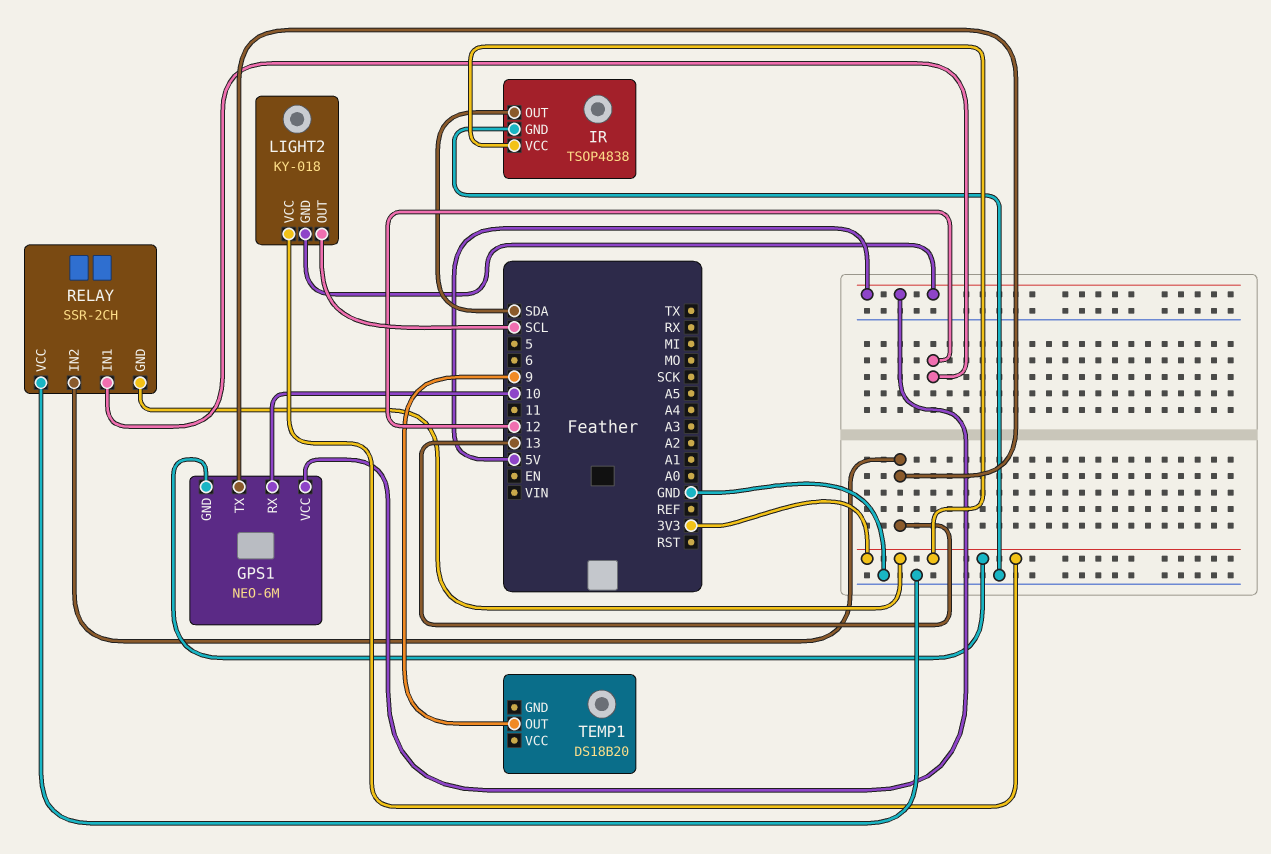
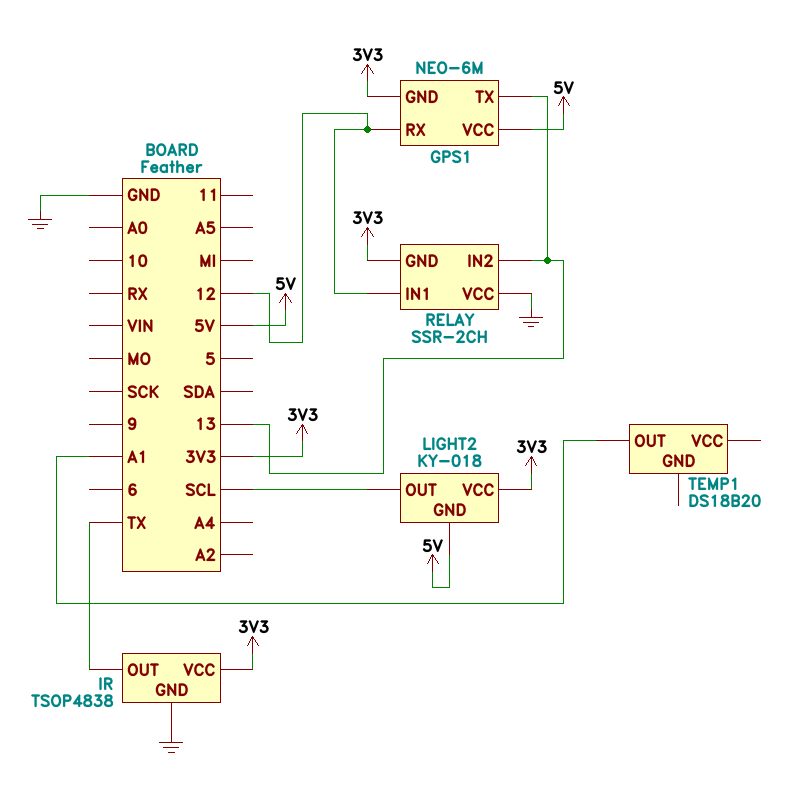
GPS1 pin RX: 10 -> 12
IR pin OUT: SDA -> TX
TEMP1 pin OUT: 9 -> A1

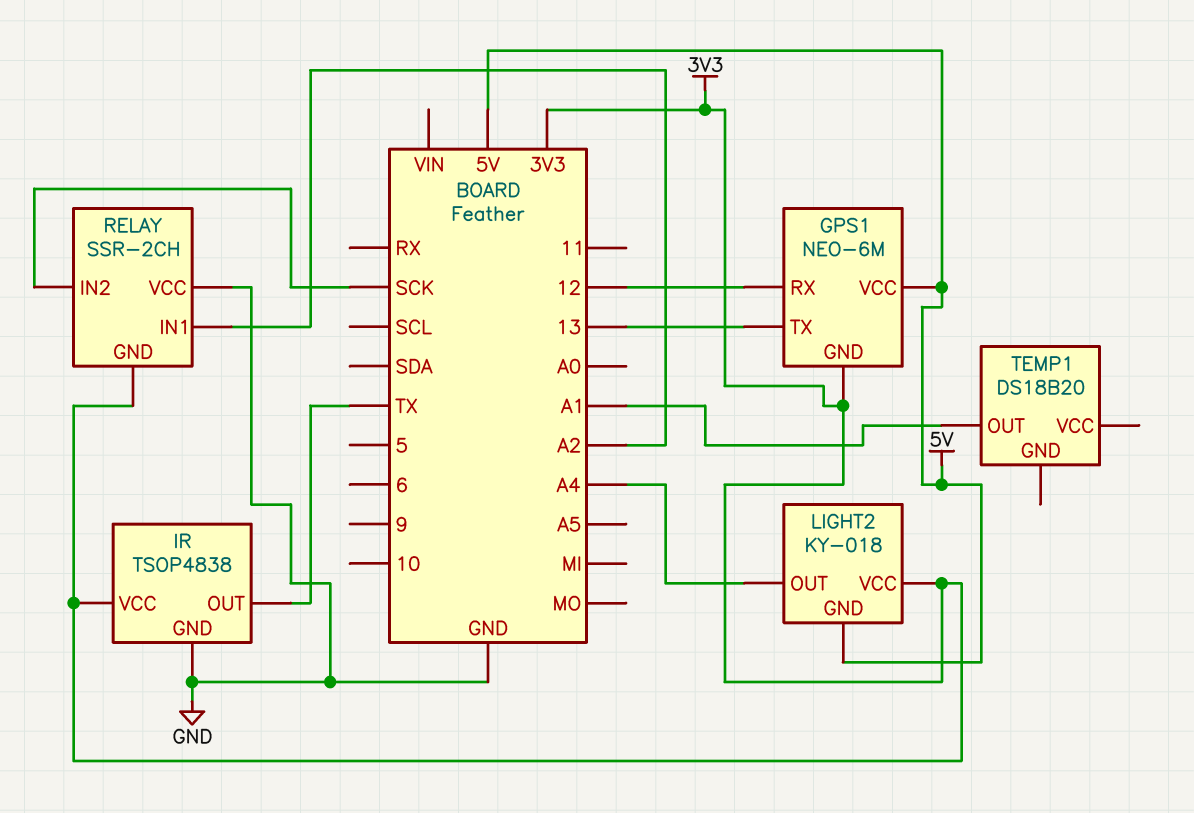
LIGHT2 pin OUT: SCL -> A4
RELAY pin IN1: 12 -> A2
RELAY pin IN2: 13 -> SCK

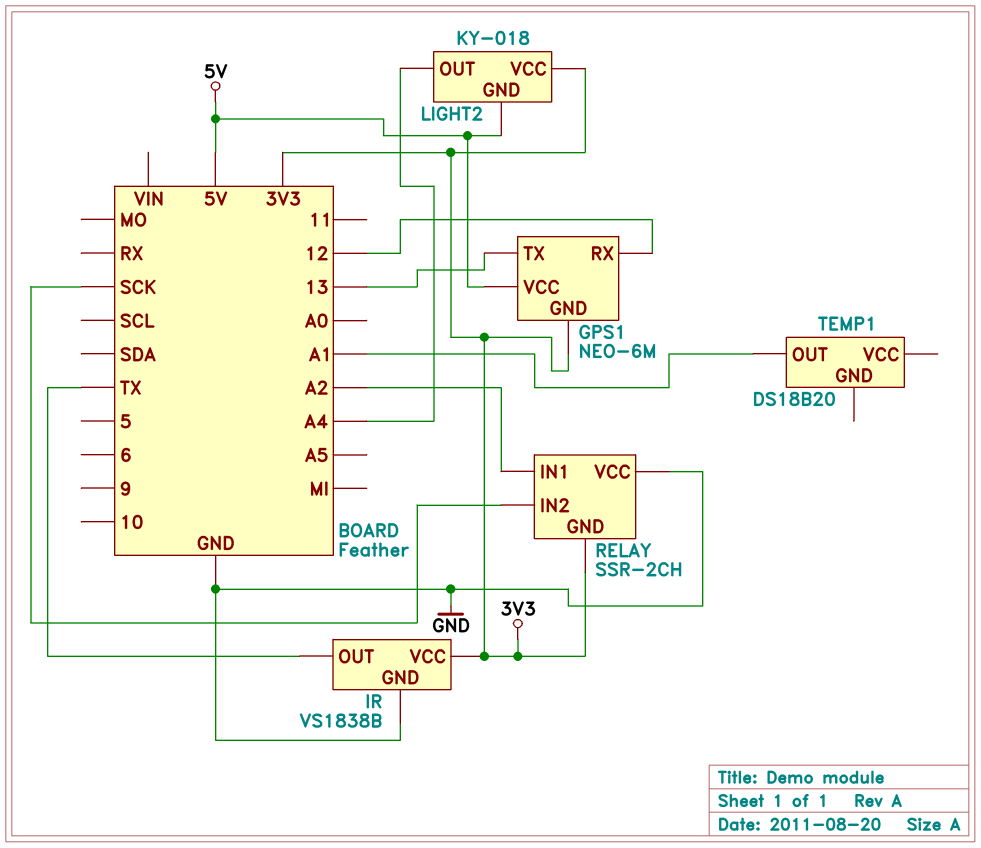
IR: TSOP4838 -> VS1838B

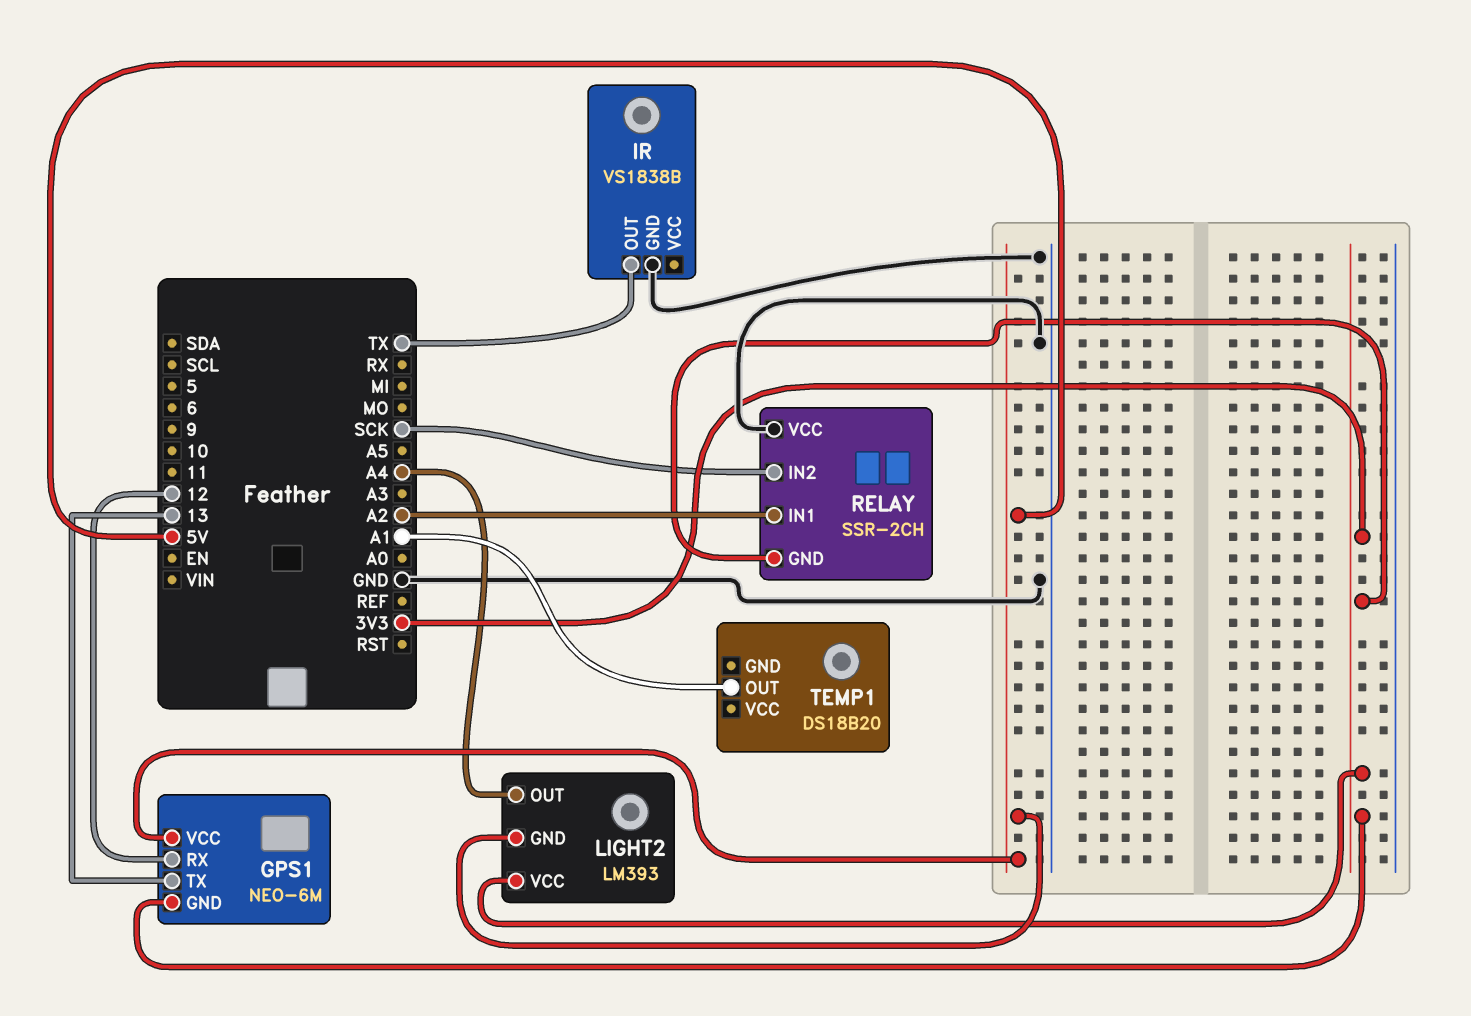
IR pin VCC: 3V3 -> none
LIGHT2: KY-018 -> LM393

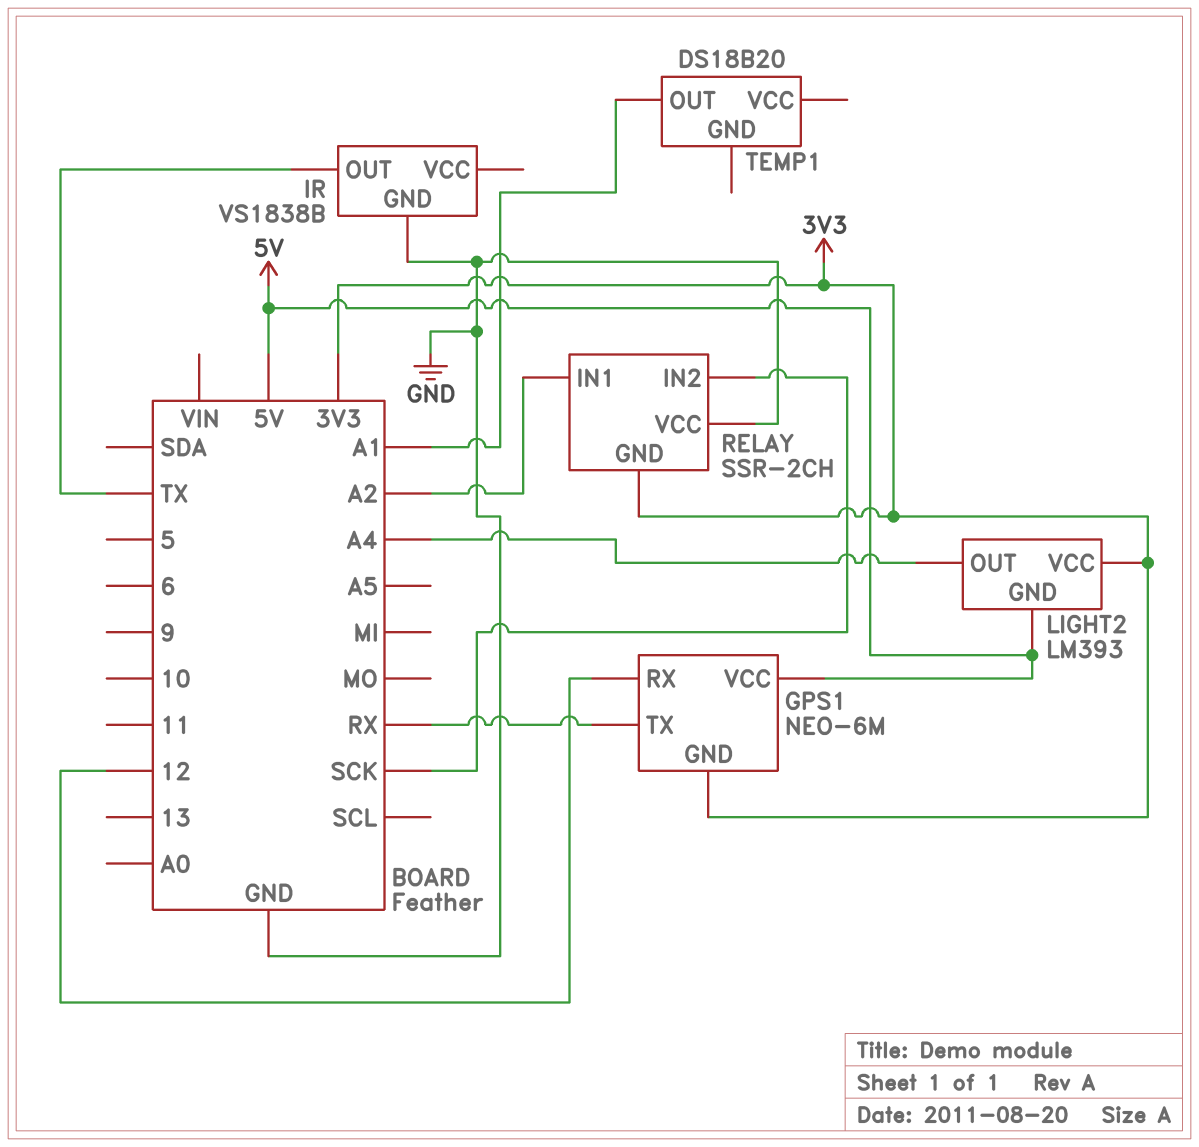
GPS1 pin TX: 13 -> RX

